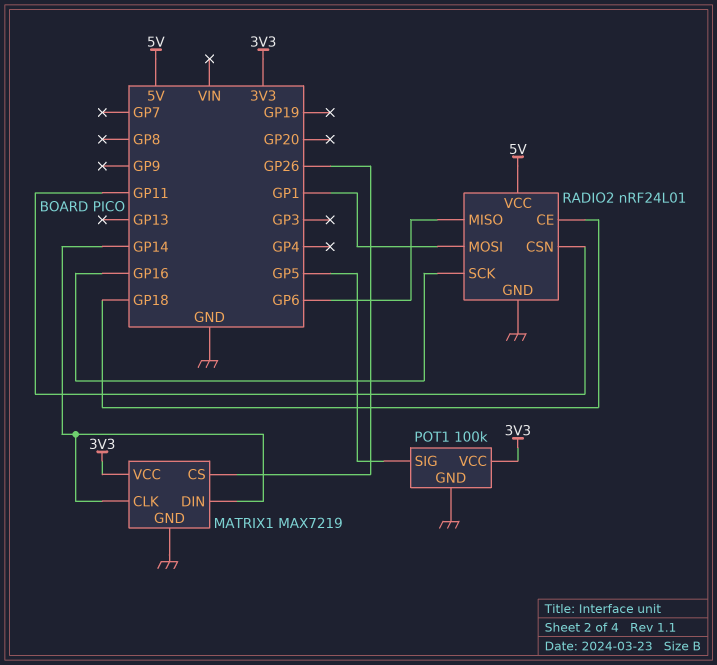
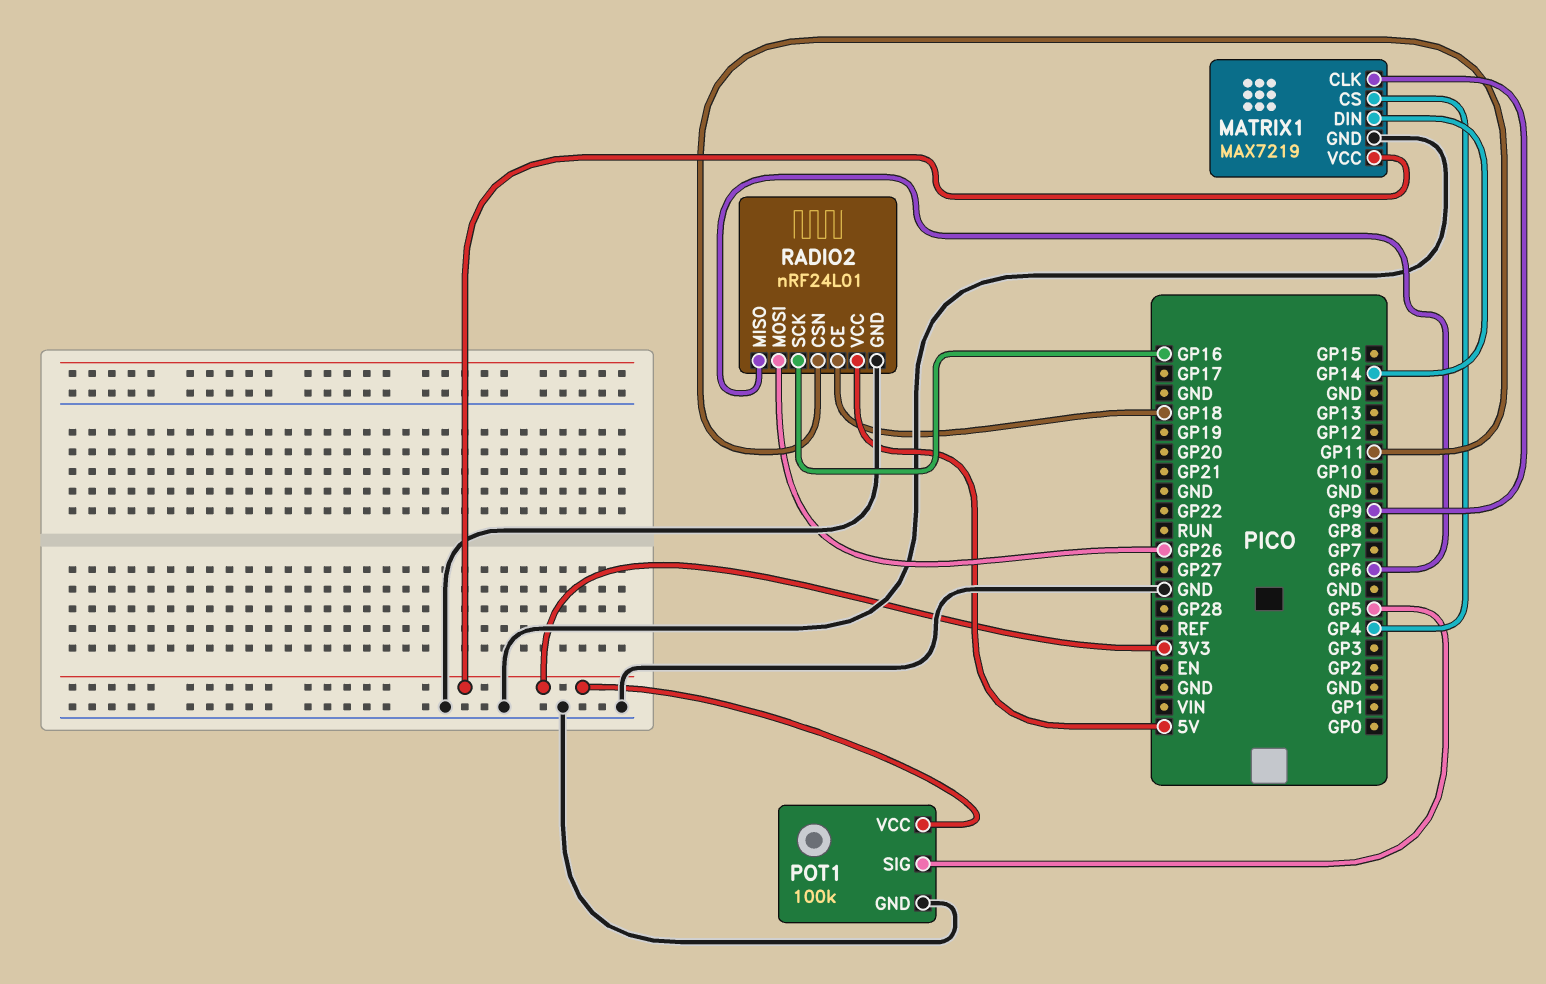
MATRIX1 pin CLK: GP14 -> GP9
MATRIX1 pin CS: GP26 -> GP4
RADIO2 pin MOSI: GP1 -> GP26

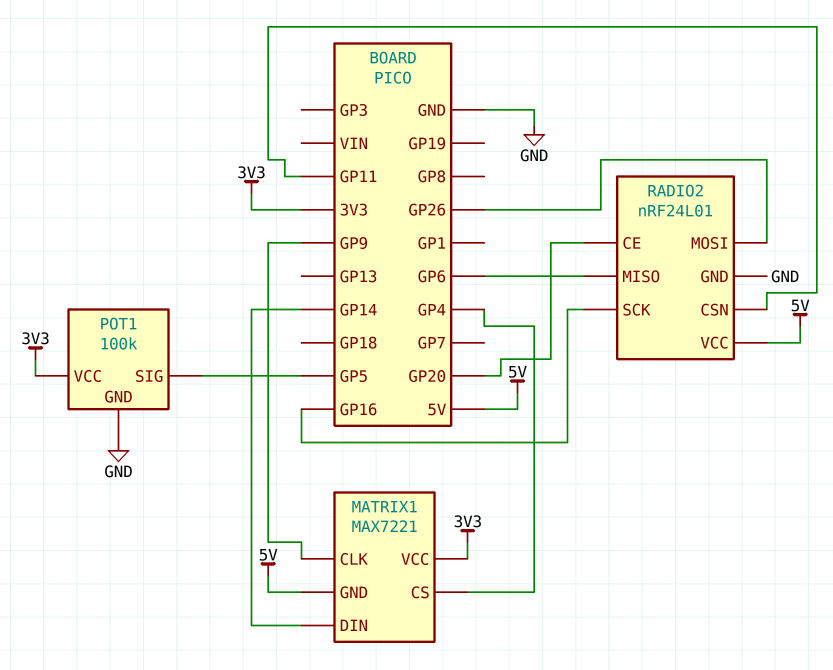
MATRIX1: MAX7219 -> MAX7221
MATRIX1 pin GND: GND -> 5V
RADIO2 pin CE: GP18 -> GP20

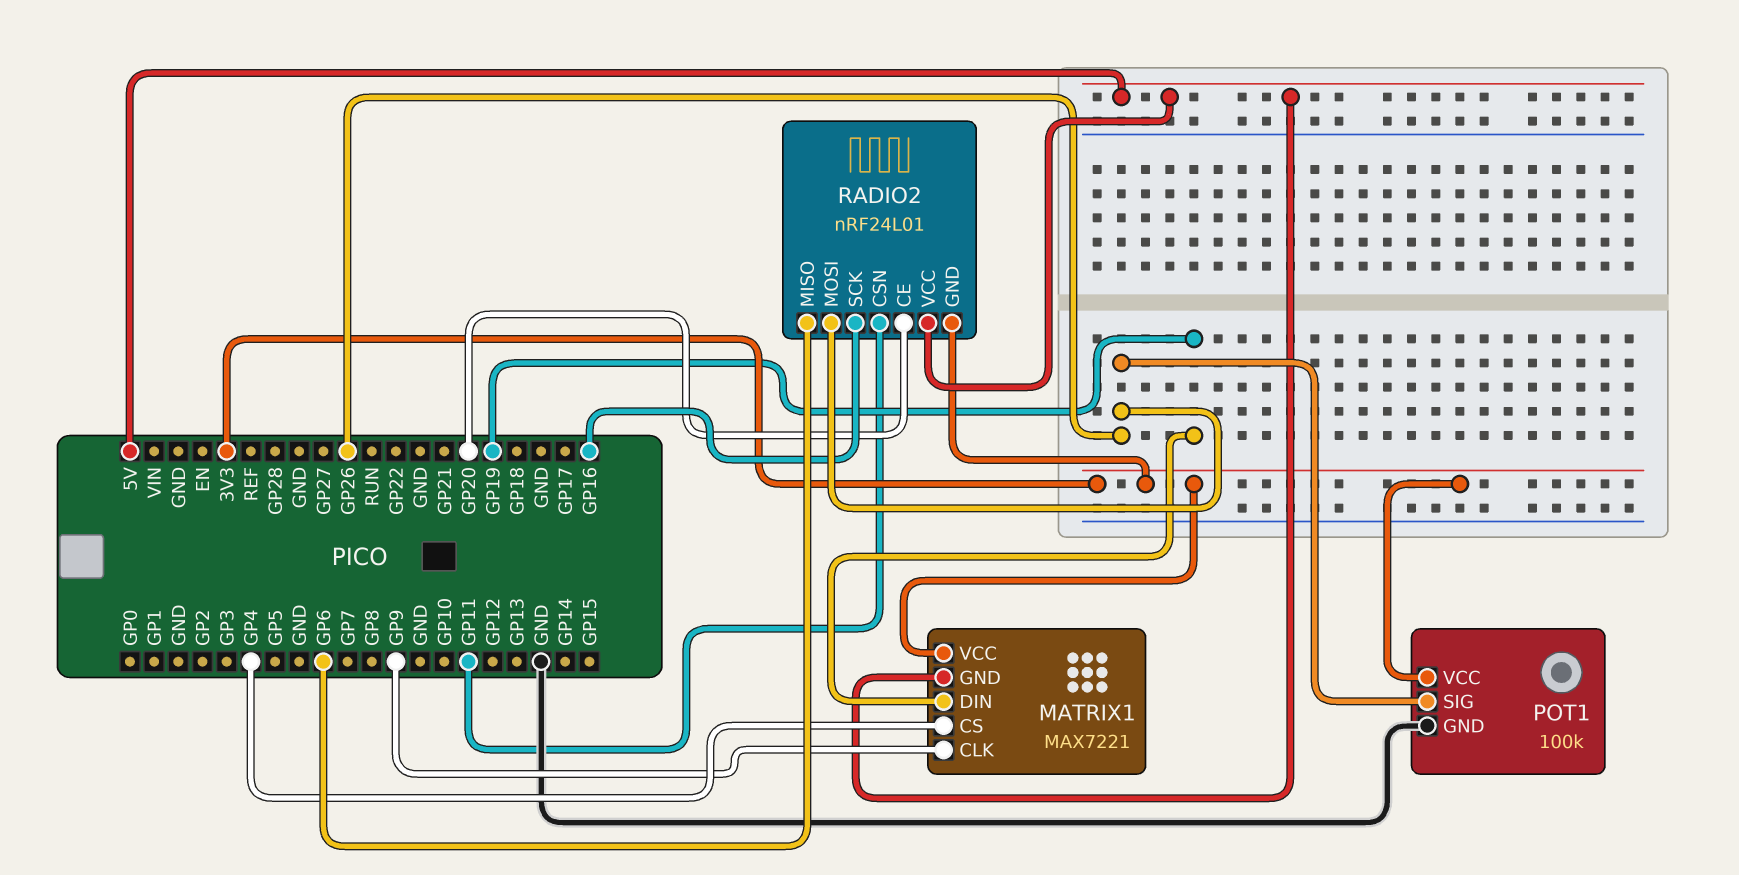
MATRIX1 pin DIN: GP14 -> GP19
POT1 pin SIG: GP5 -> GP26
RADIO2 pin GND: GND -> 3V3

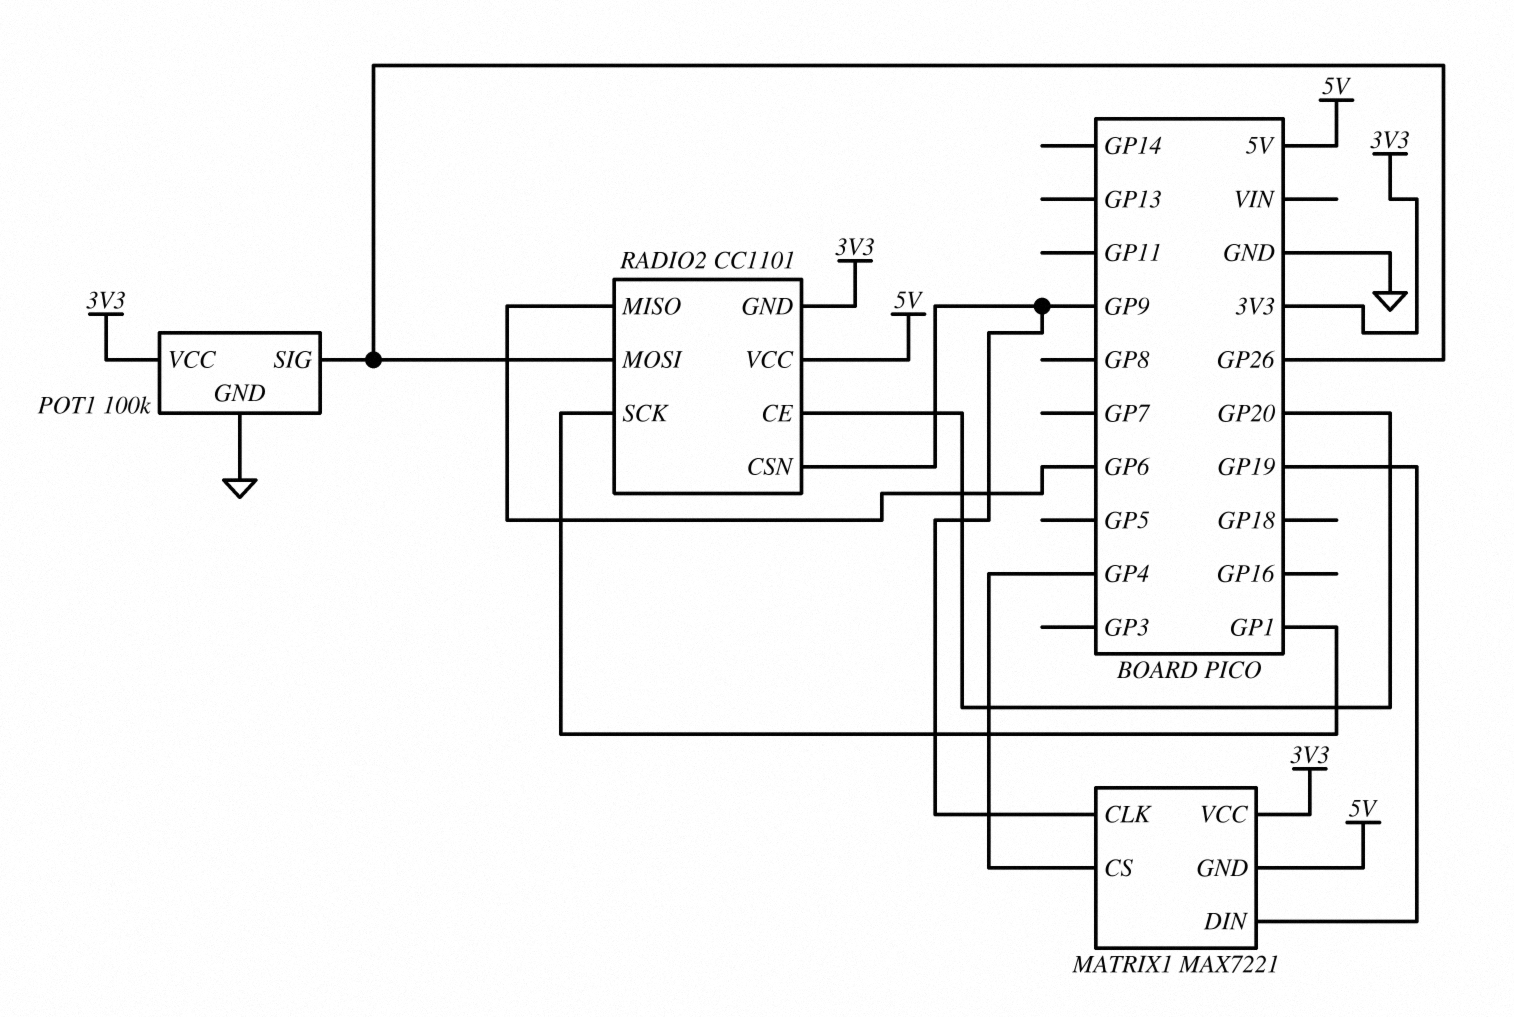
RADIO2: nRF24L01 -> CC1101
RADIO2 pin CSN: GP11 -> GP9
RADIO2 pin SCK: GP16 -> GP1

